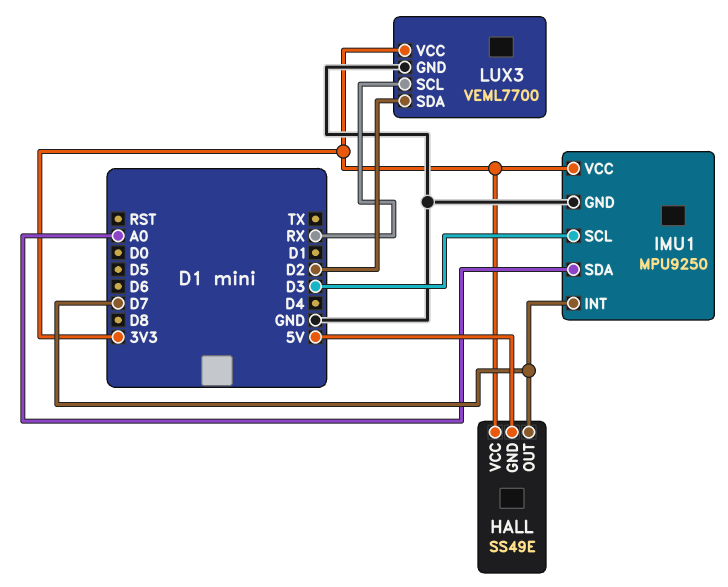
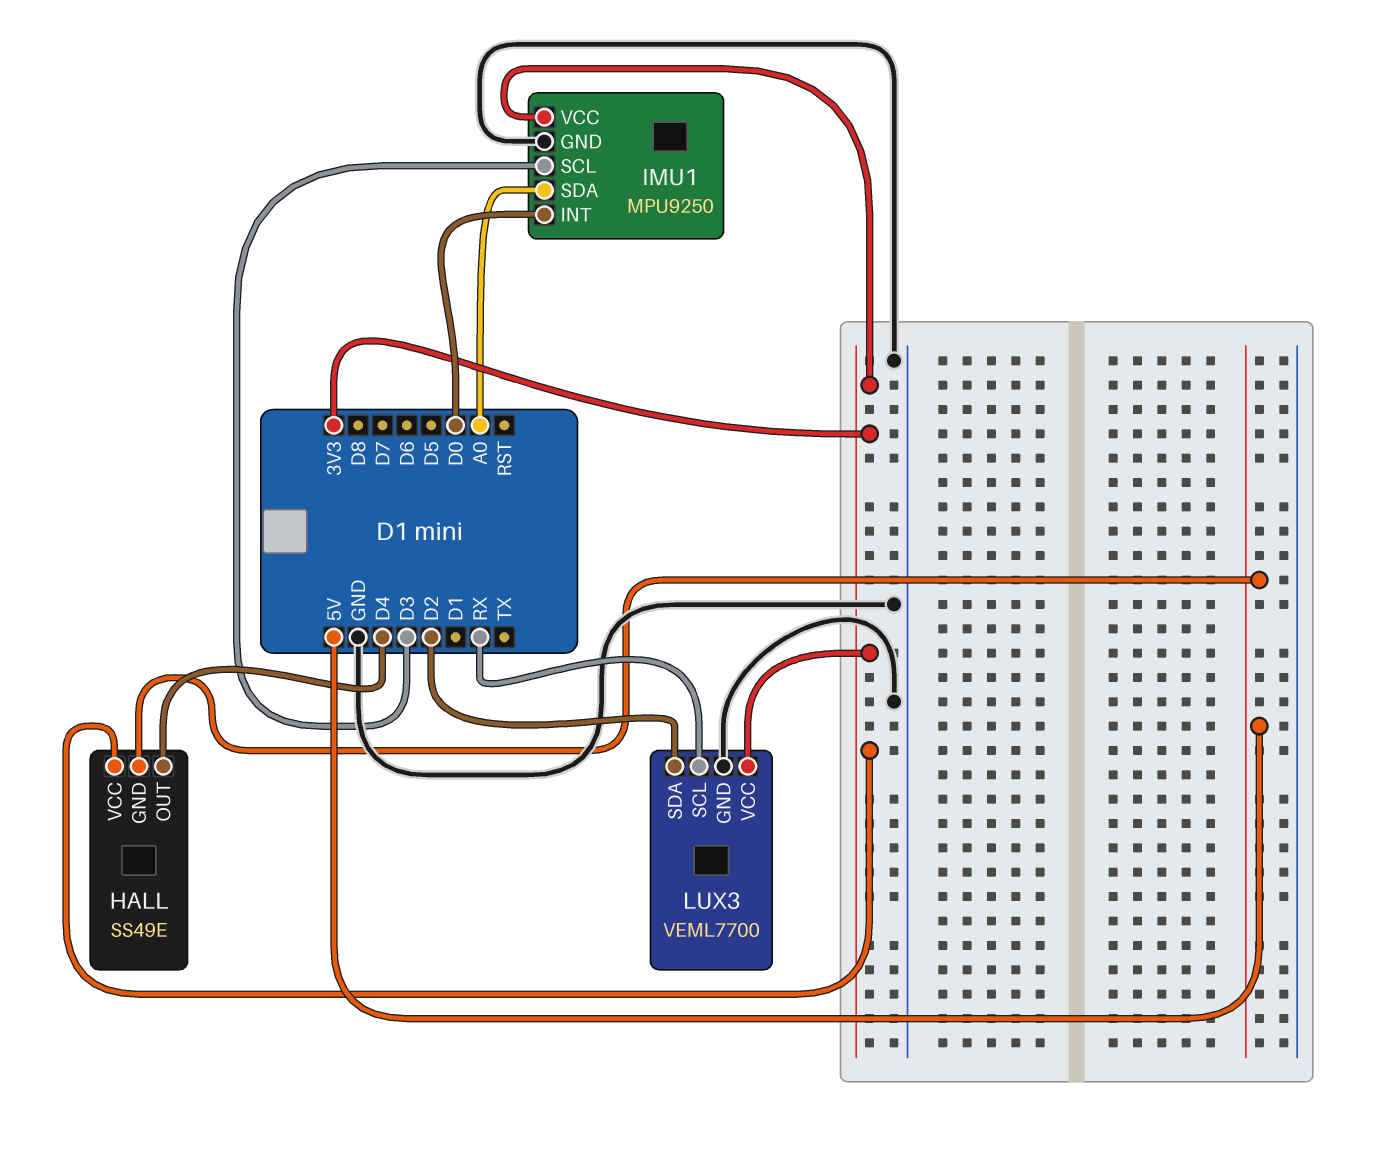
HALL pin OUT: D7 -> D4
IMU1 pin INT: D7 -> D0

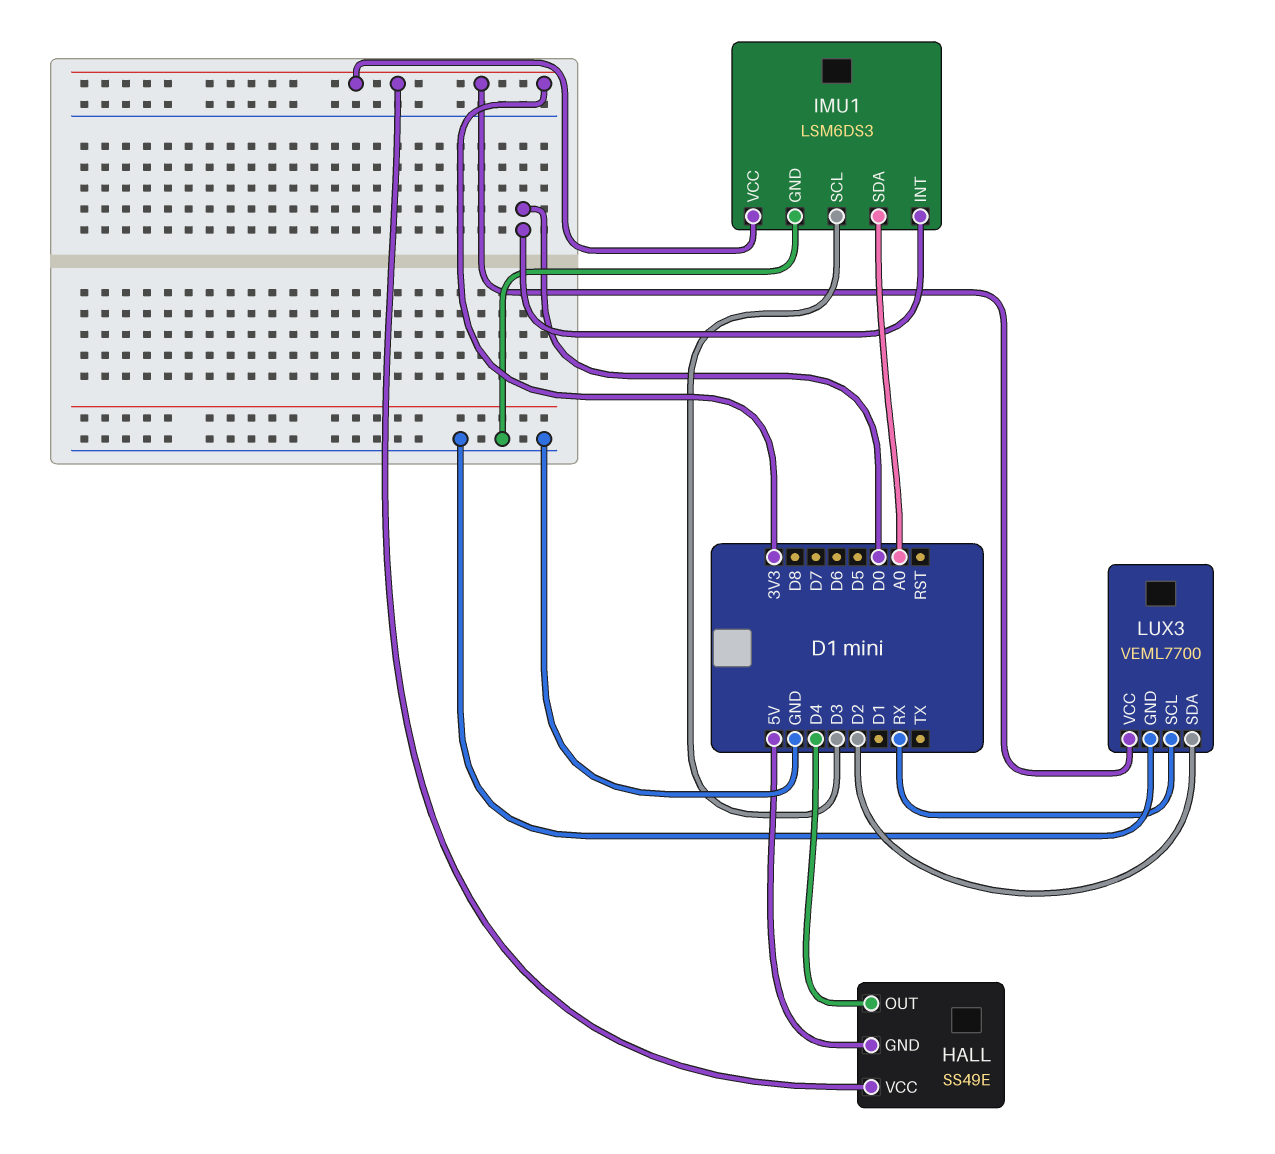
IMU1: MPU9250 -> LSM6DS3

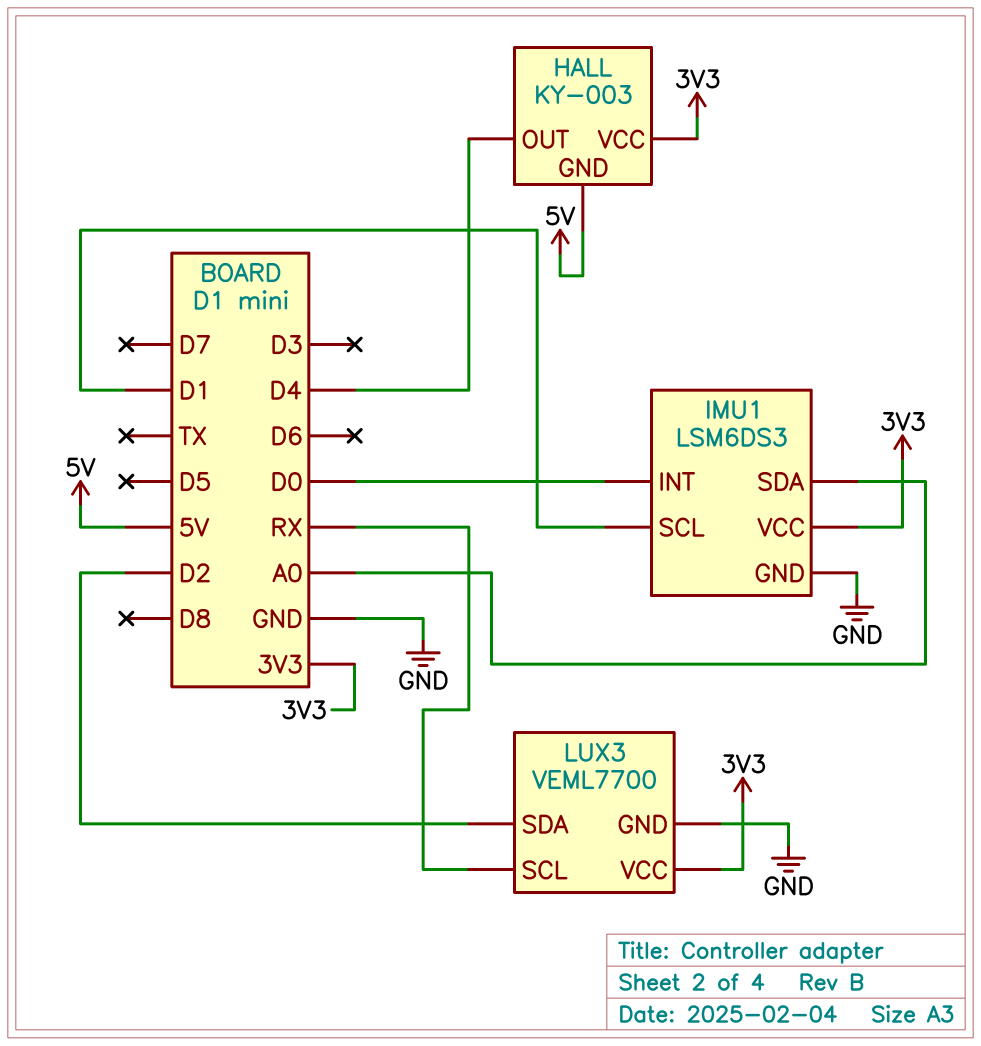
HALL: SS49E -> KY-003
IMU1 pin SCL: D3 -> D1

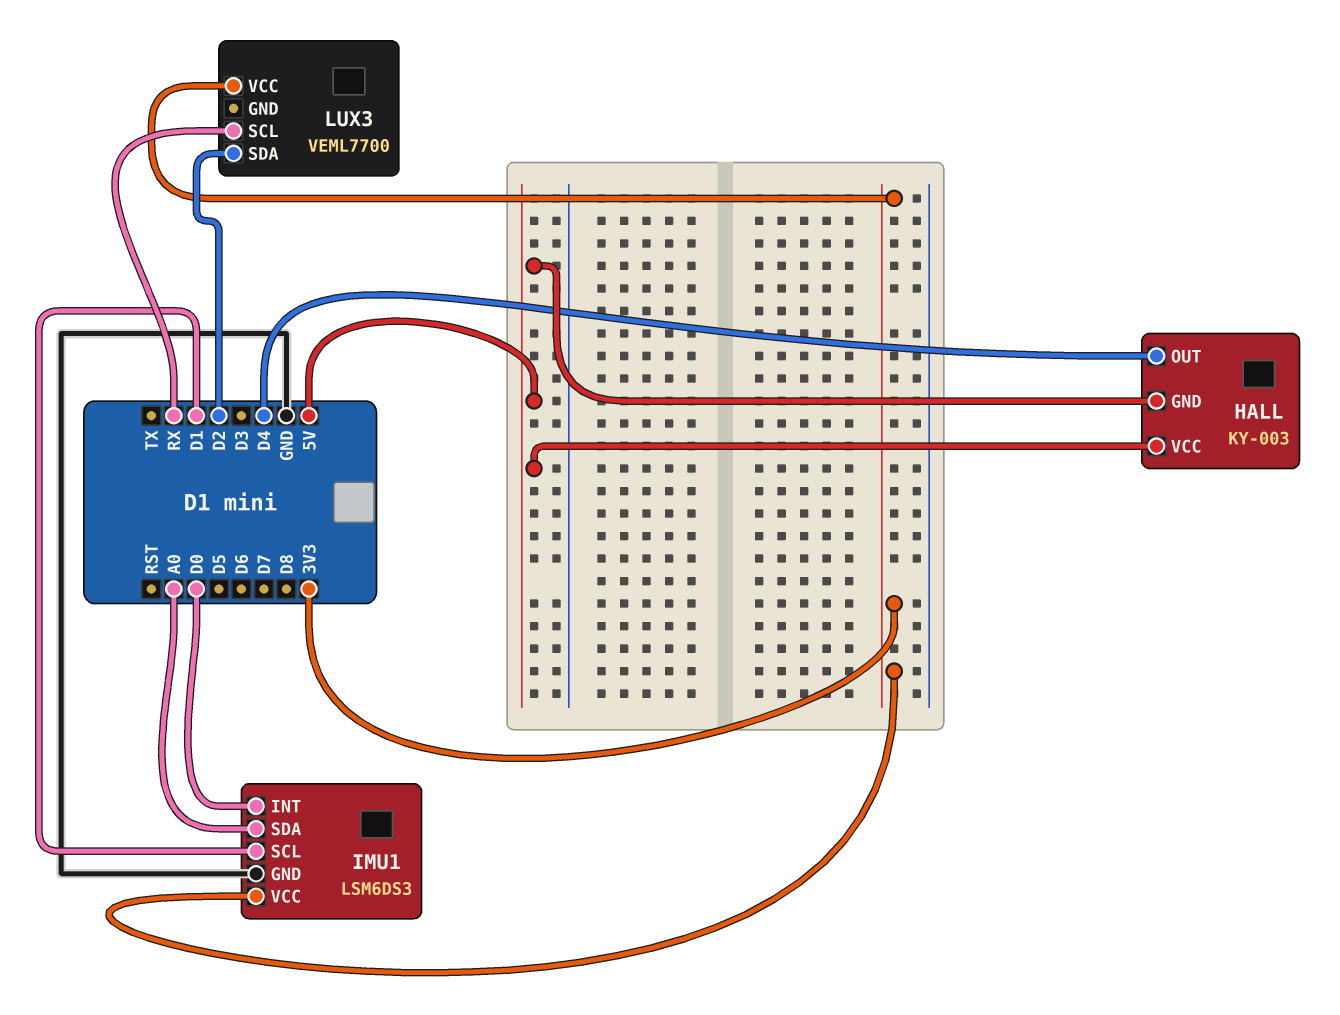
HALL pin VCC: 3V3 -> 5V
LUX3 pin GND: GND -> none

